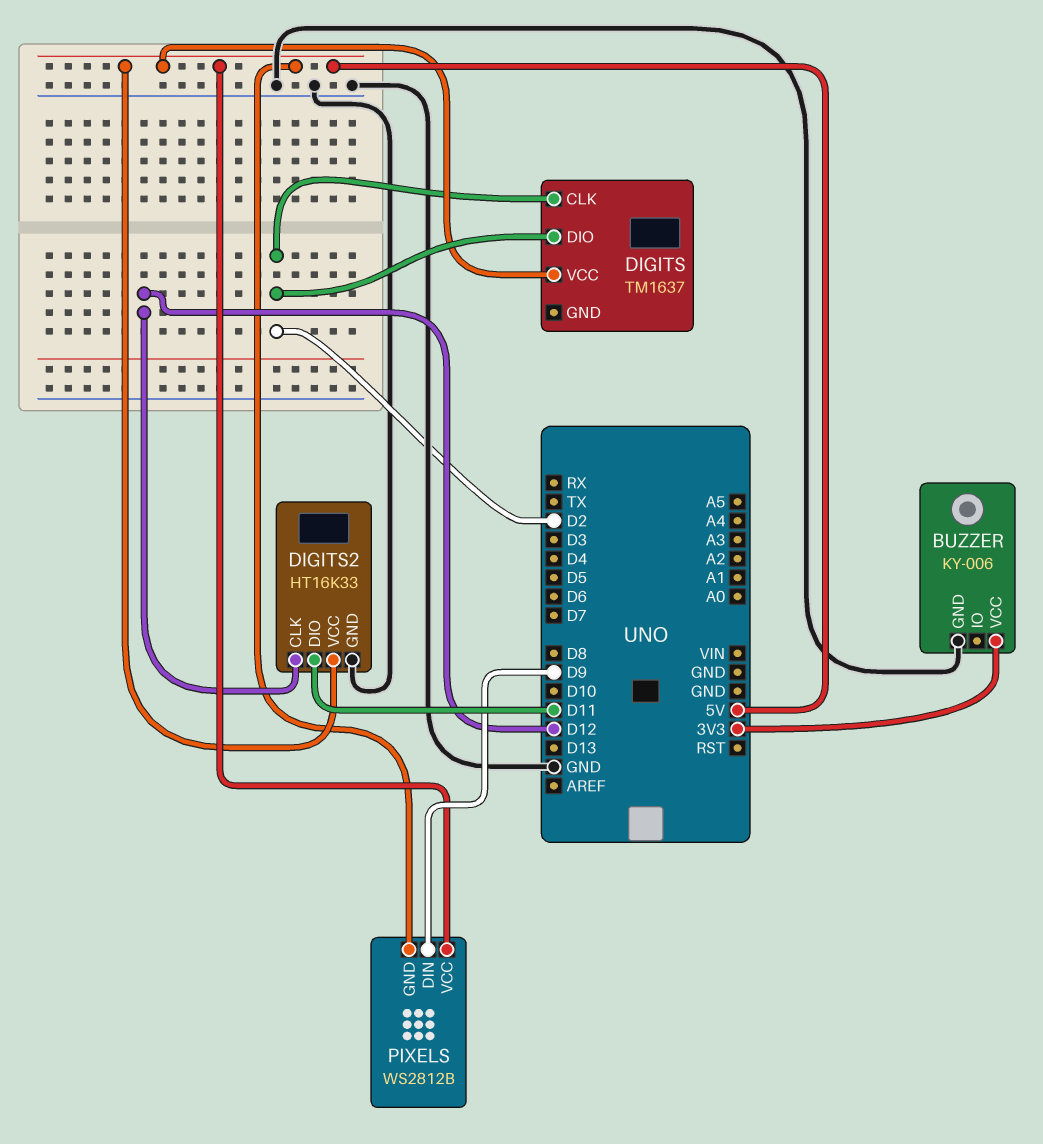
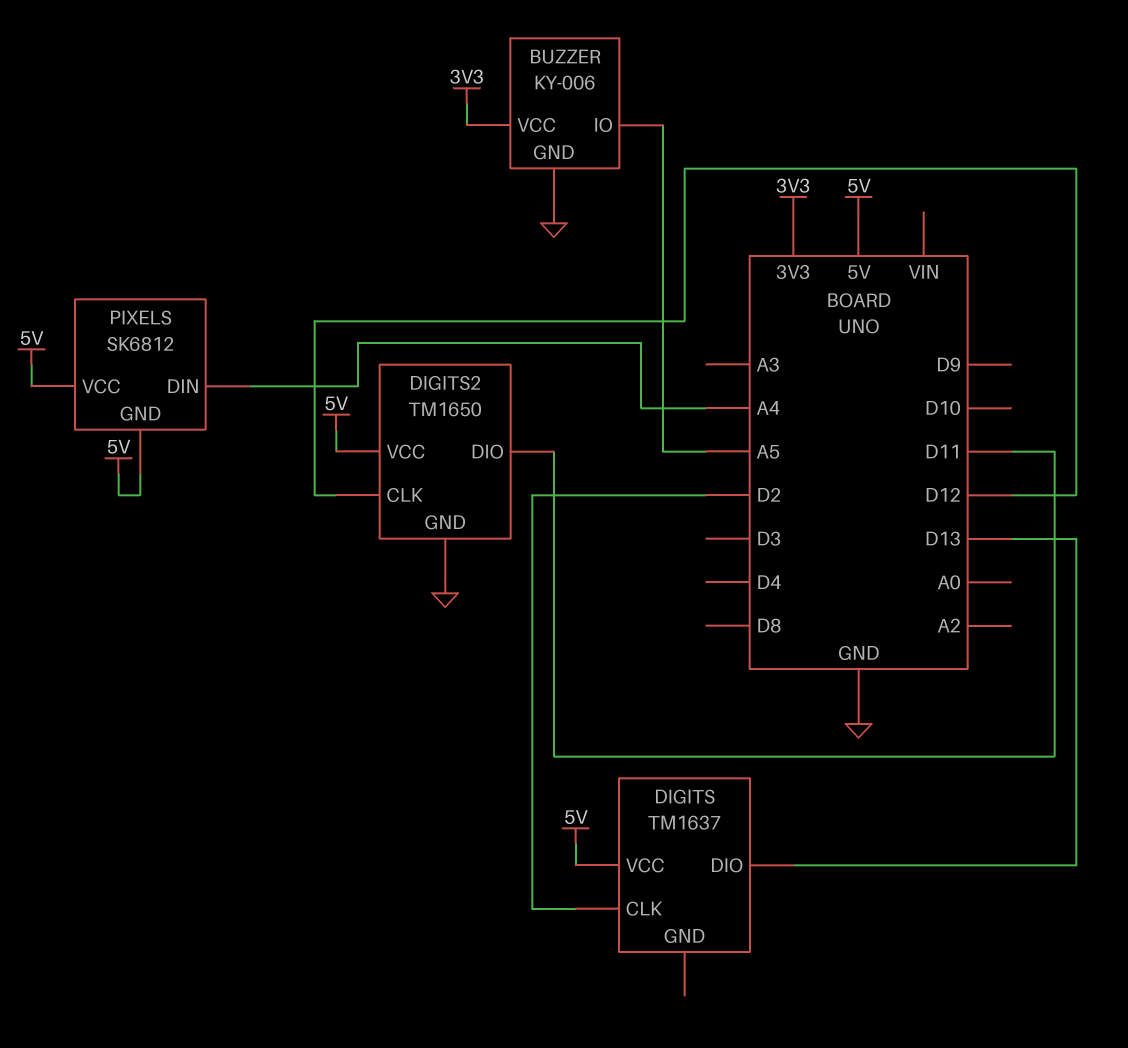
BUZZER pin IO: none -> A5
DIGITS pin DIO: D2 -> D13
DIGITS2: HT16K33 -> TM1650
PIXELS: WS2812B -> SK6812
PIXELS pin DIN: D9 -> A4

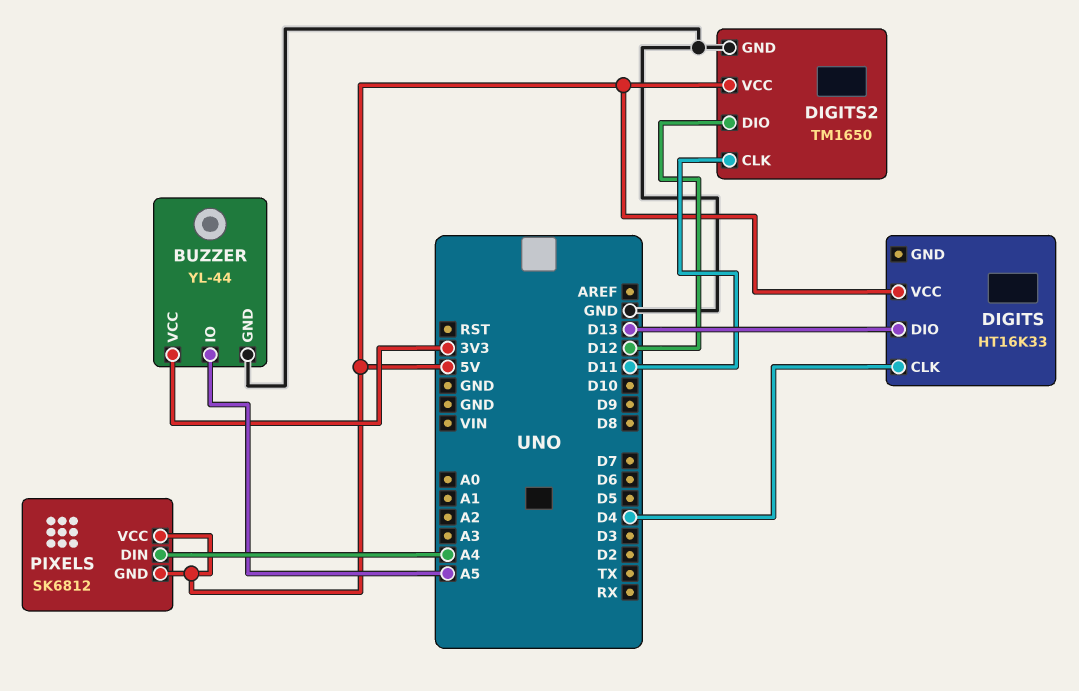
BUZZER: KY-006 -> YL-44
DIGITS: TM1637 -> HT16K33
DIGITS pin CLK: D2 -> D4
DIGITS2 pin CLK: D12 -> D11
DIGITS2 pin DIO: D11 -> D12

